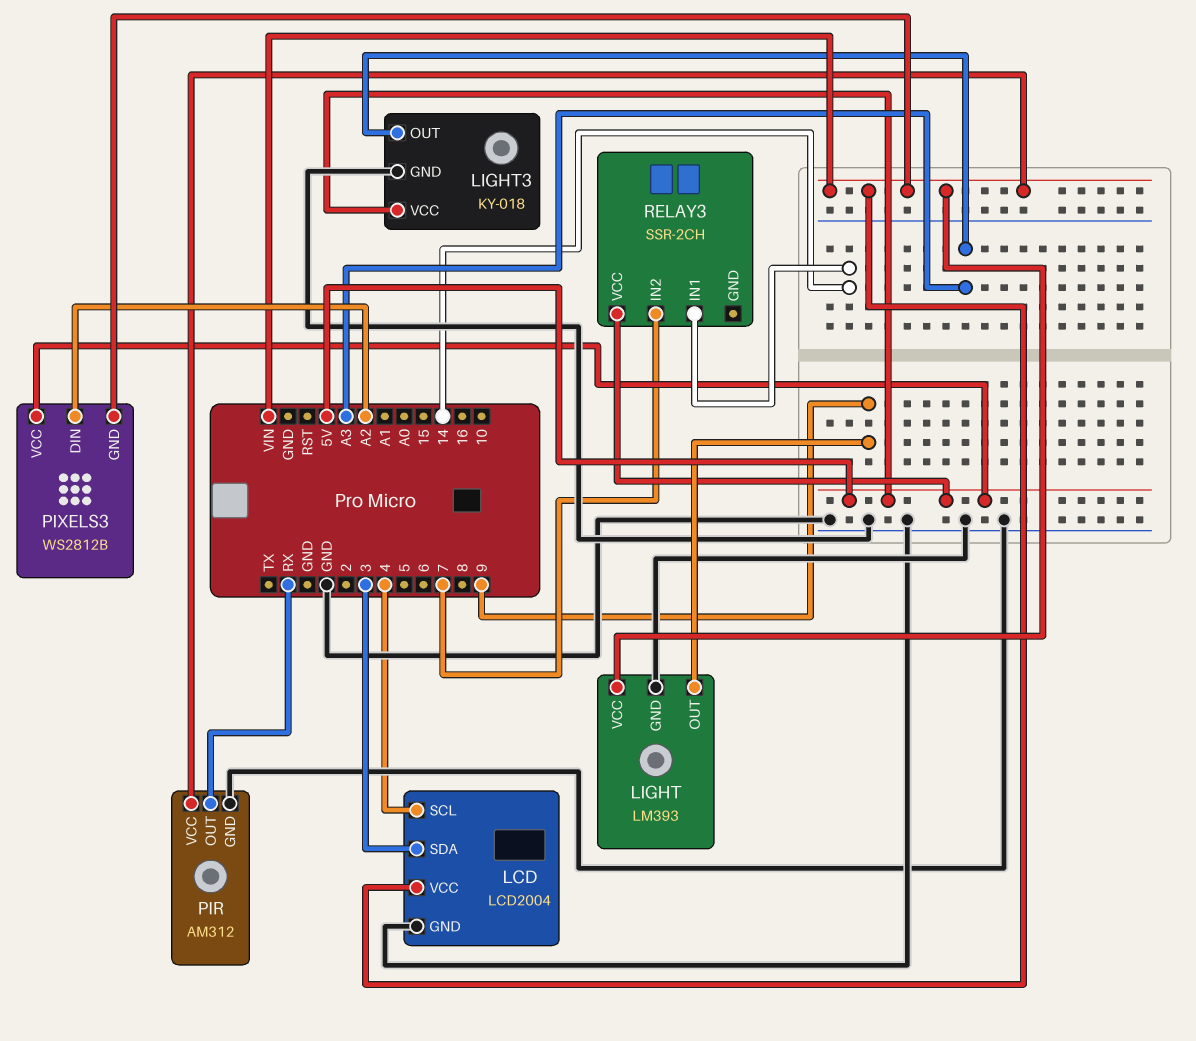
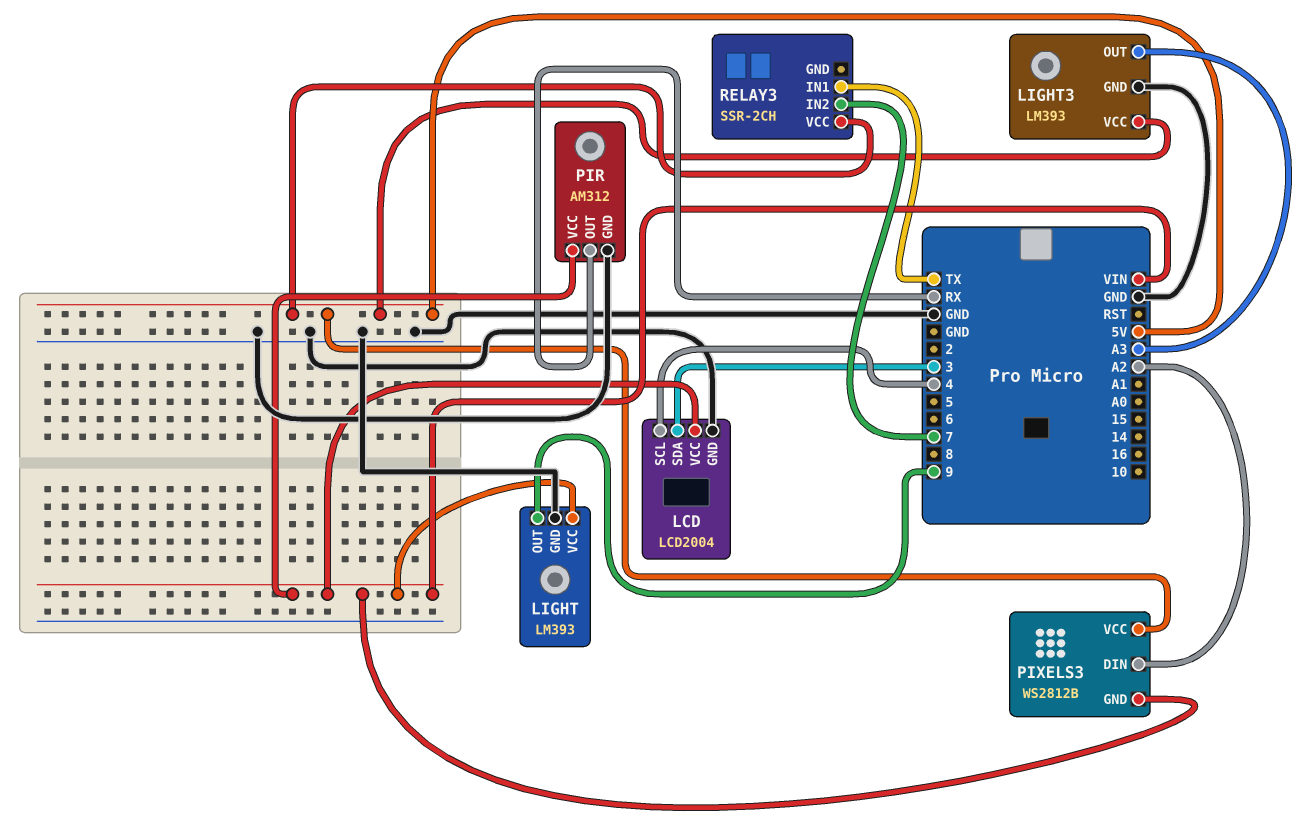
LIGHT3: KY-018 -> LM393
RELAY3 pin IN1: 14 -> TX

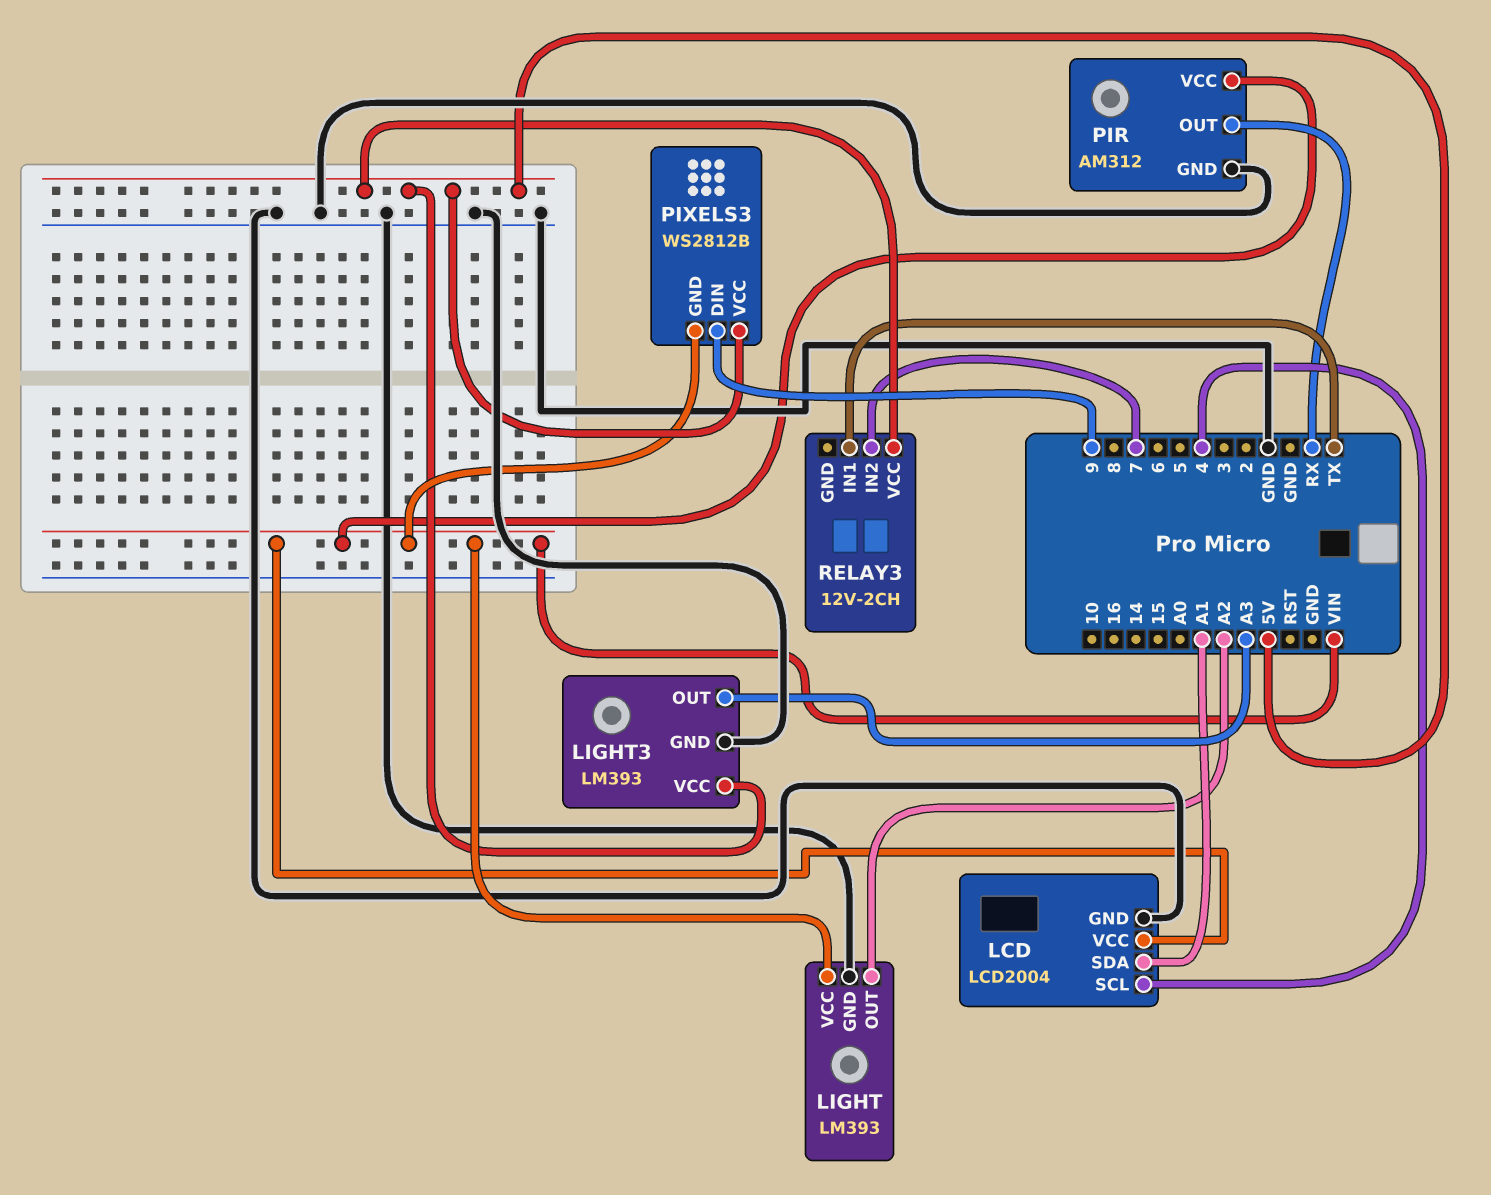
LCD pin SDA: 3 -> A1
LIGHT pin OUT: 9 -> A2
PIXELS3 pin DIN: A2 -> 9
RELAY3: SSR-2CH -> 12V-2CH

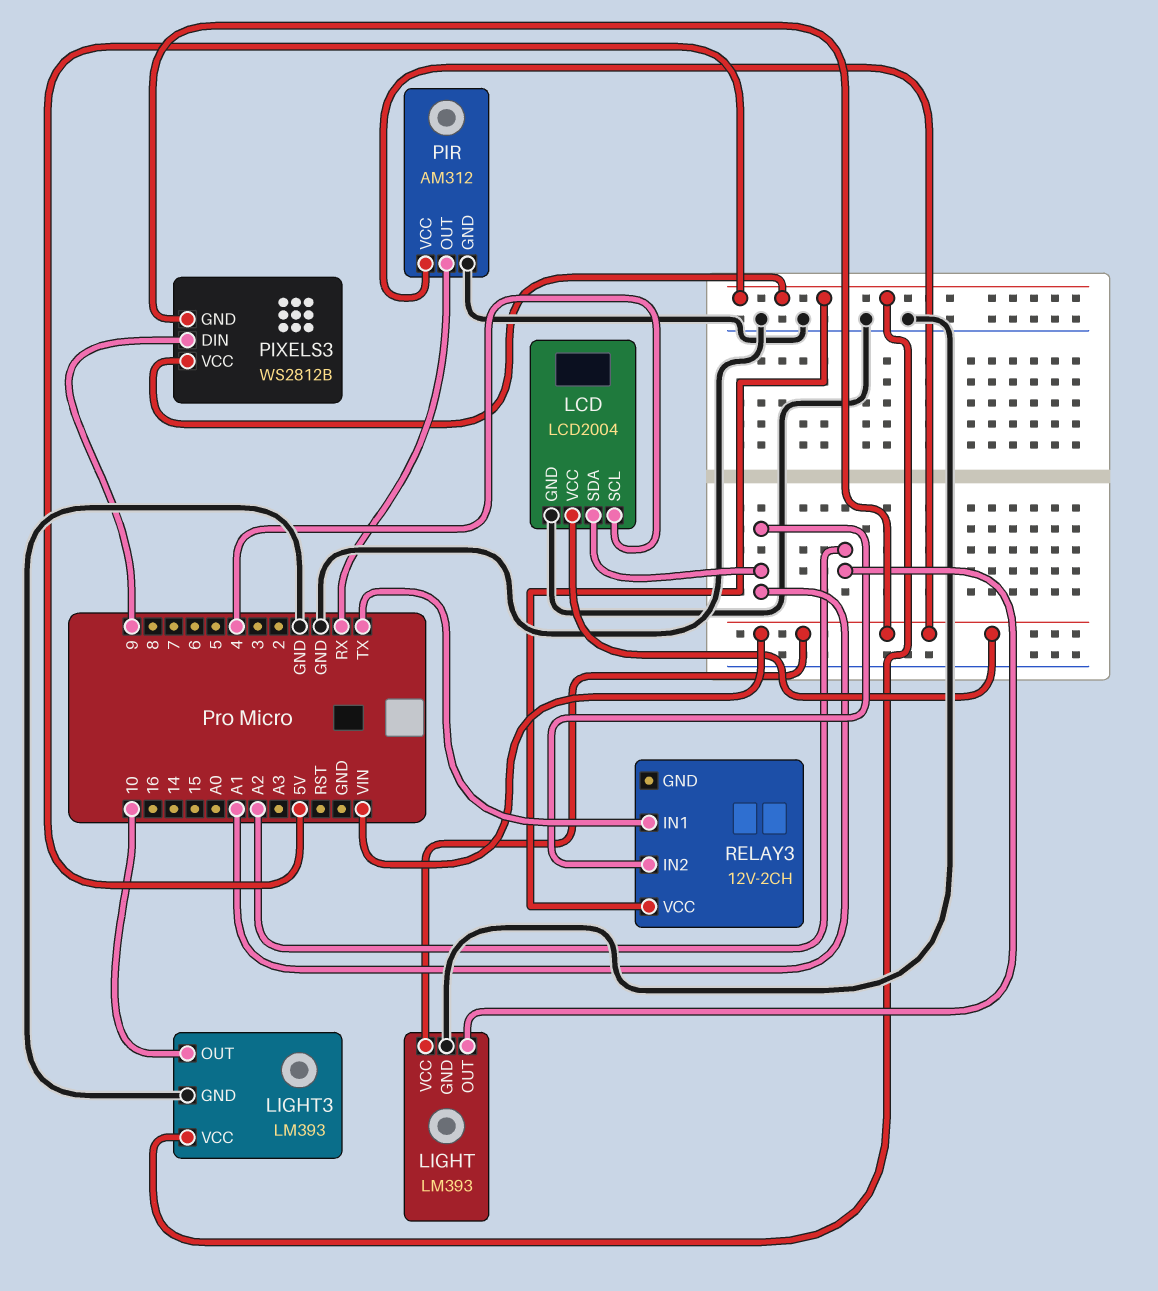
LIGHT3 pin OUT: A3 -> 10
RELAY3 pin IN2: 7 -> A1

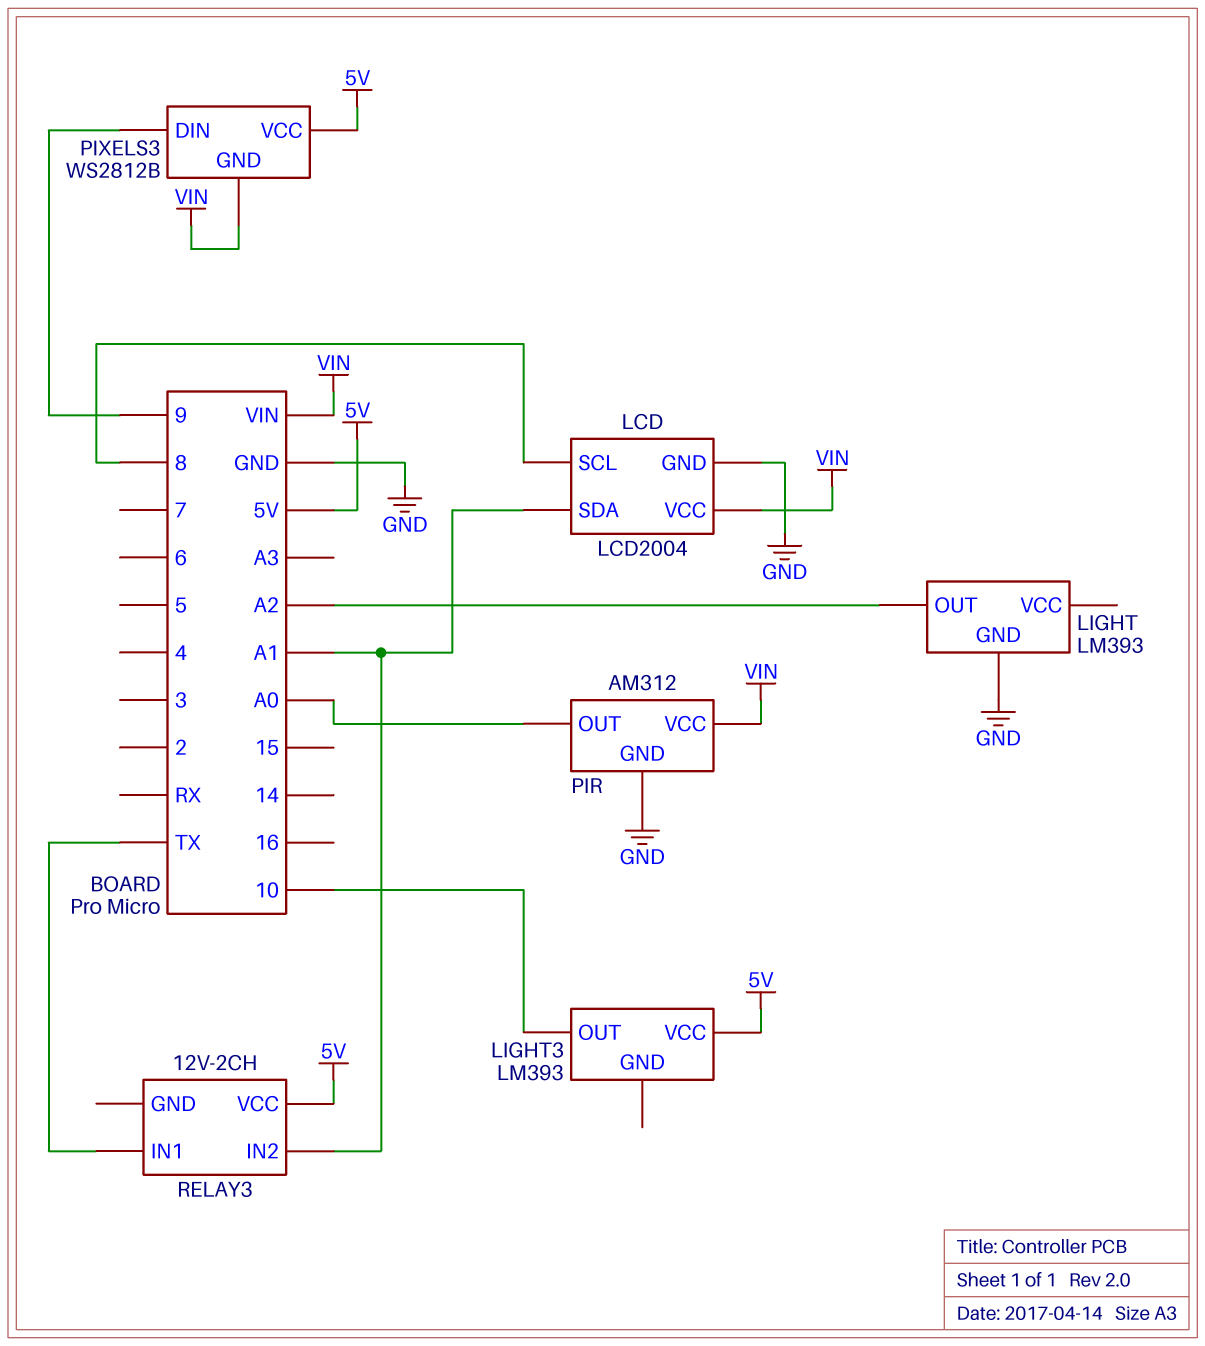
LCD pin SCL: 4 -> 8
LIGHT pin VCC: VIN -> none
LIGHT3 pin GND: GND -> none
PIR pin OUT: RX -> A0

